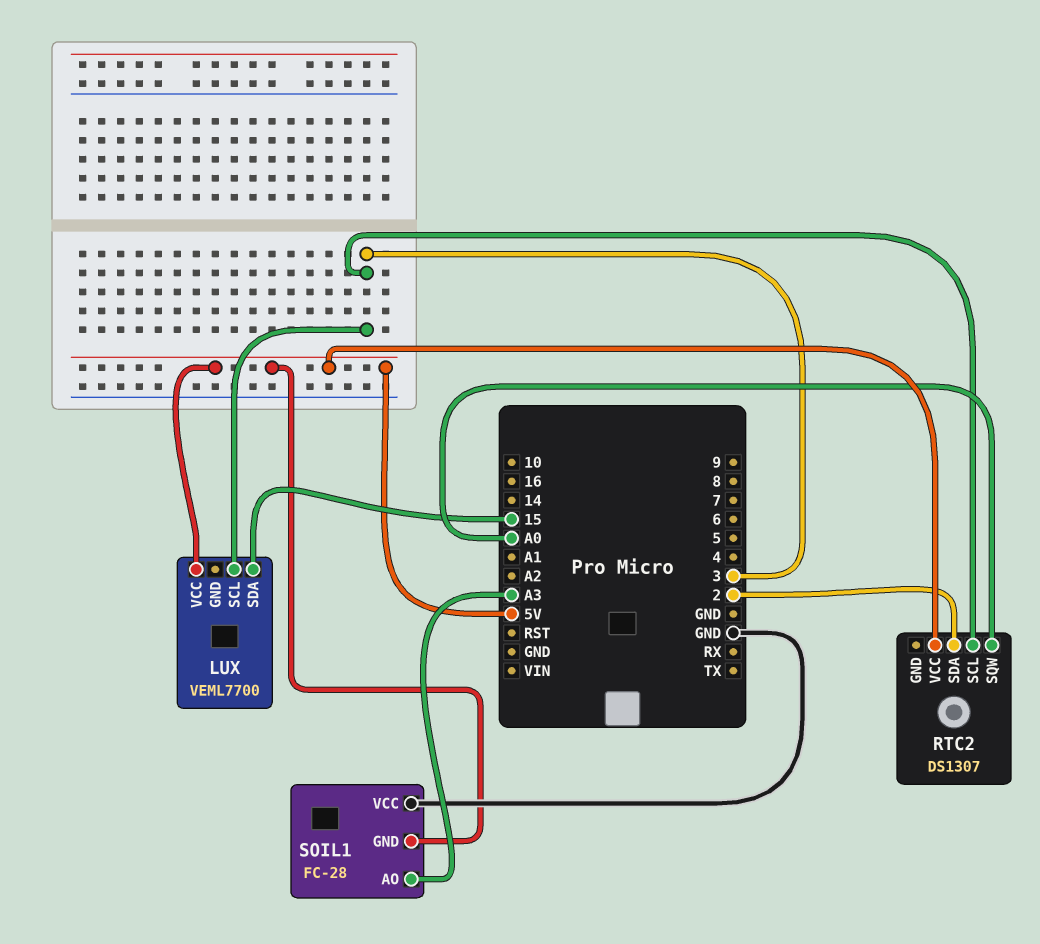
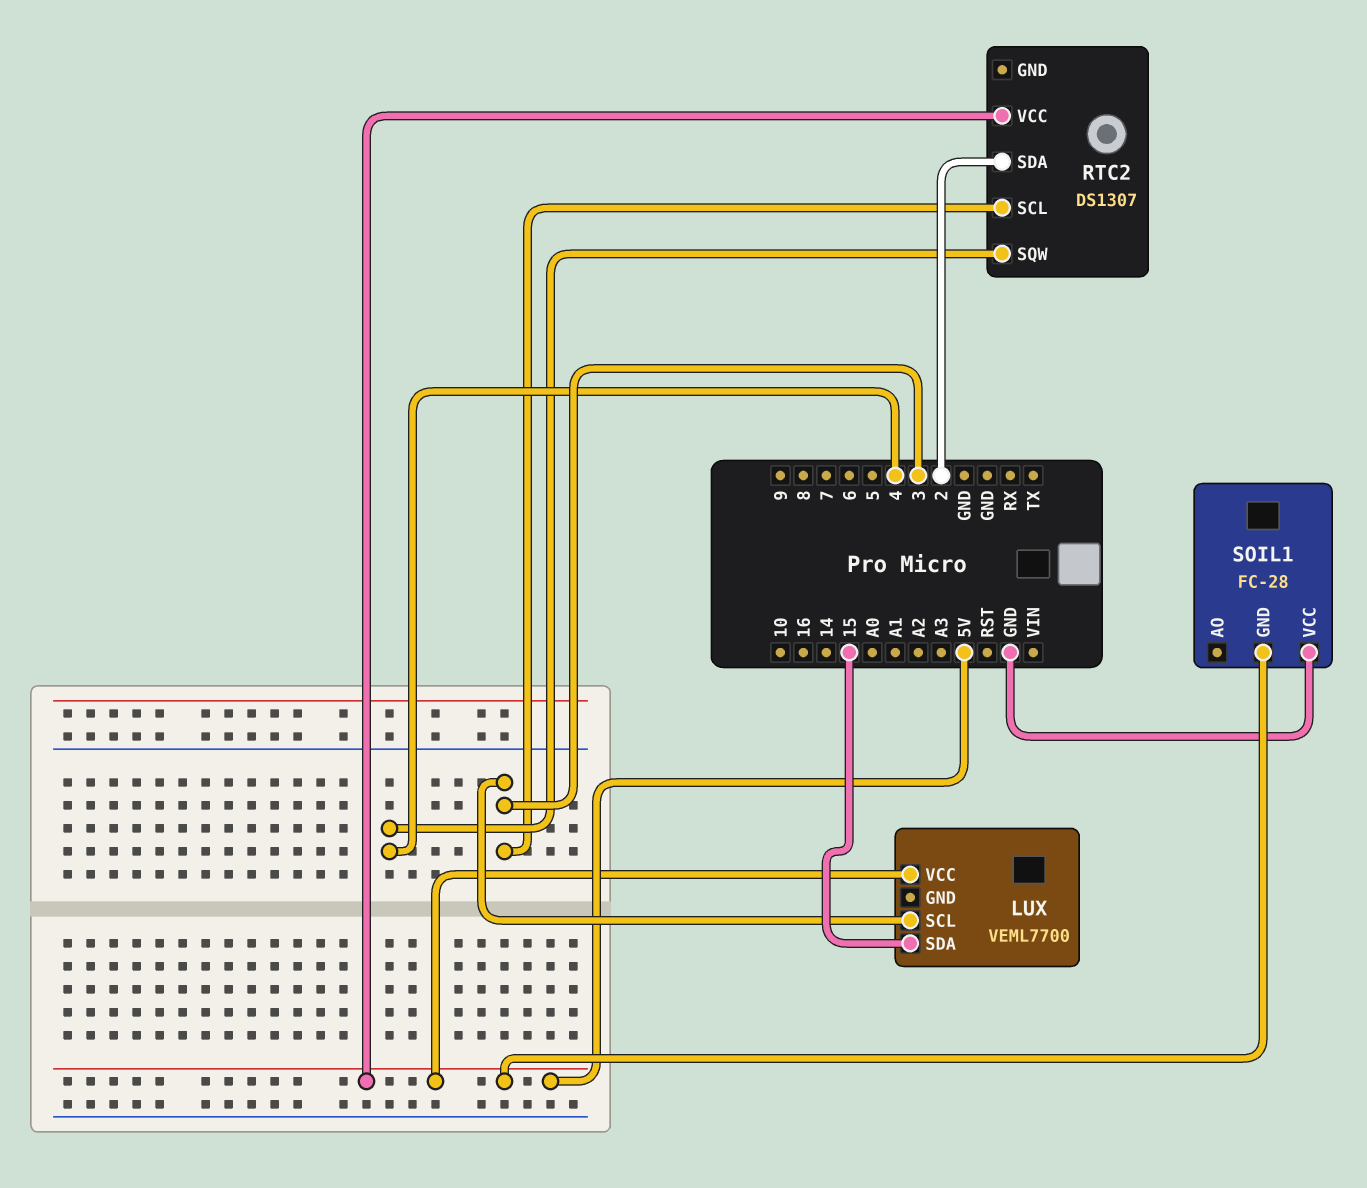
RTC2 pin SQW: A0 -> 4
SOIL1 pin AO: A3 -> none

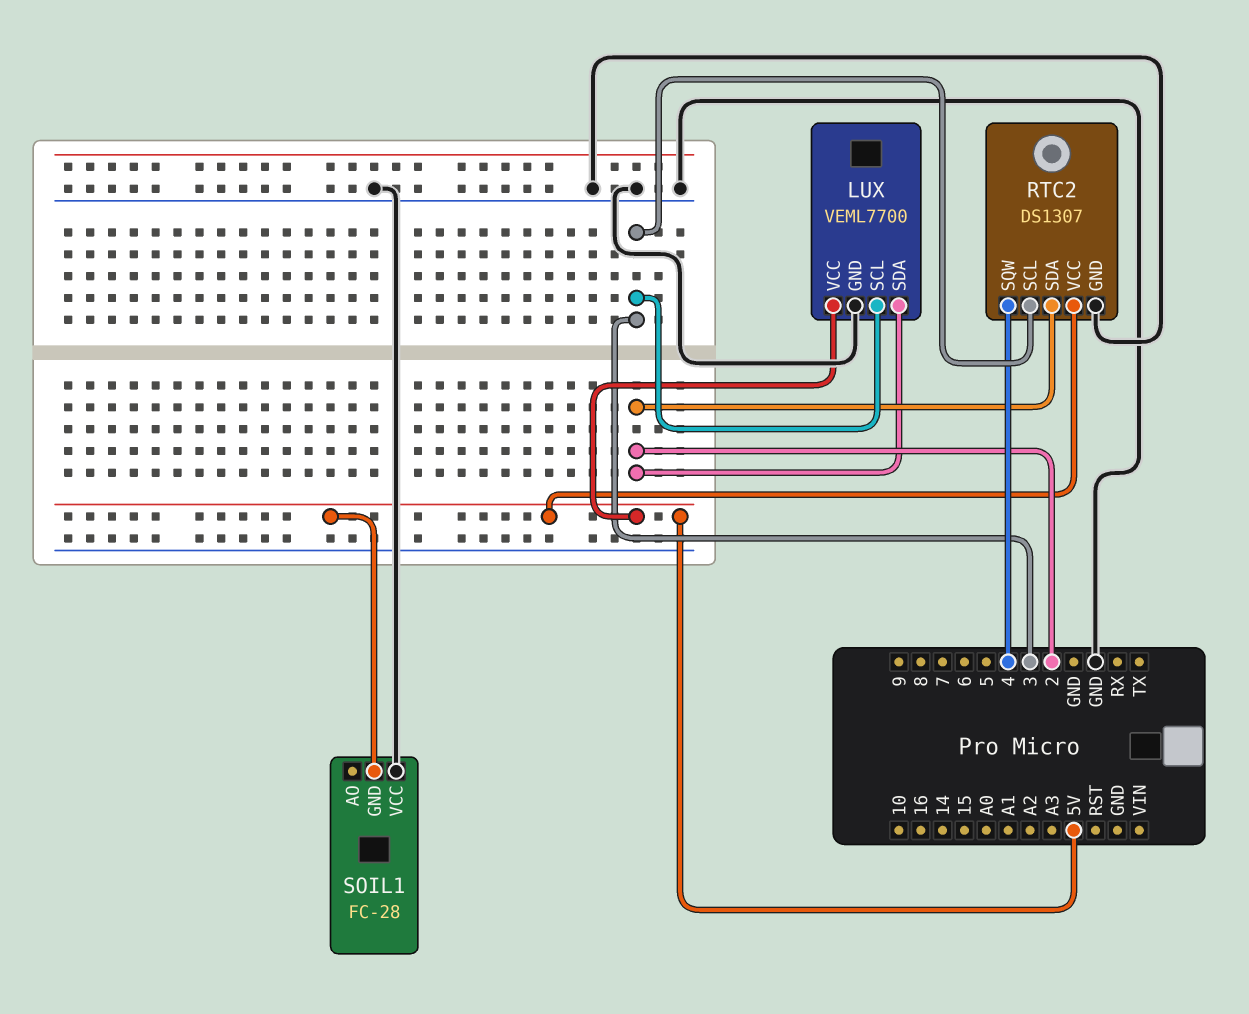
LUX pin GND: none -> GND
LUX pin SDA: 15 -> 2
RTC2 pin GND: none -> GND

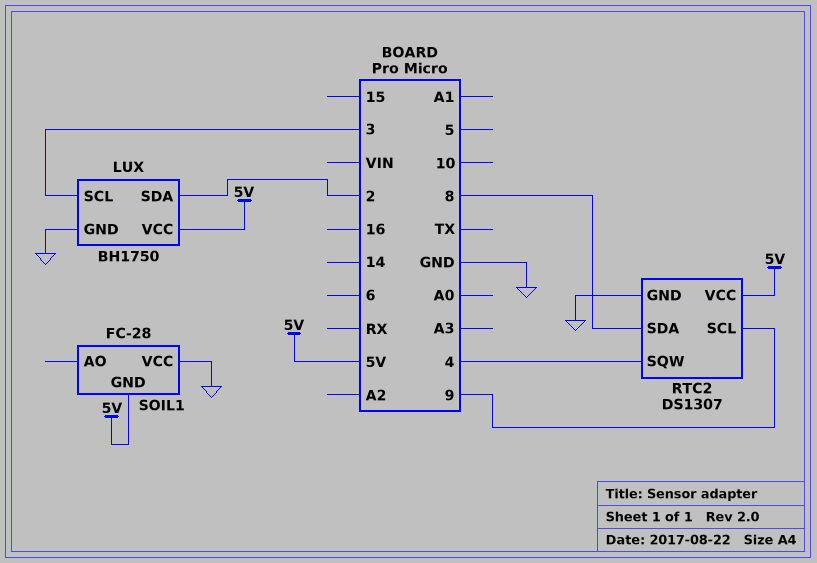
LUX: VEML7700 -> BH1750
RTC2 pin SCL: 3 -> 9
RTC2 pin SDA: 2 -> 8

